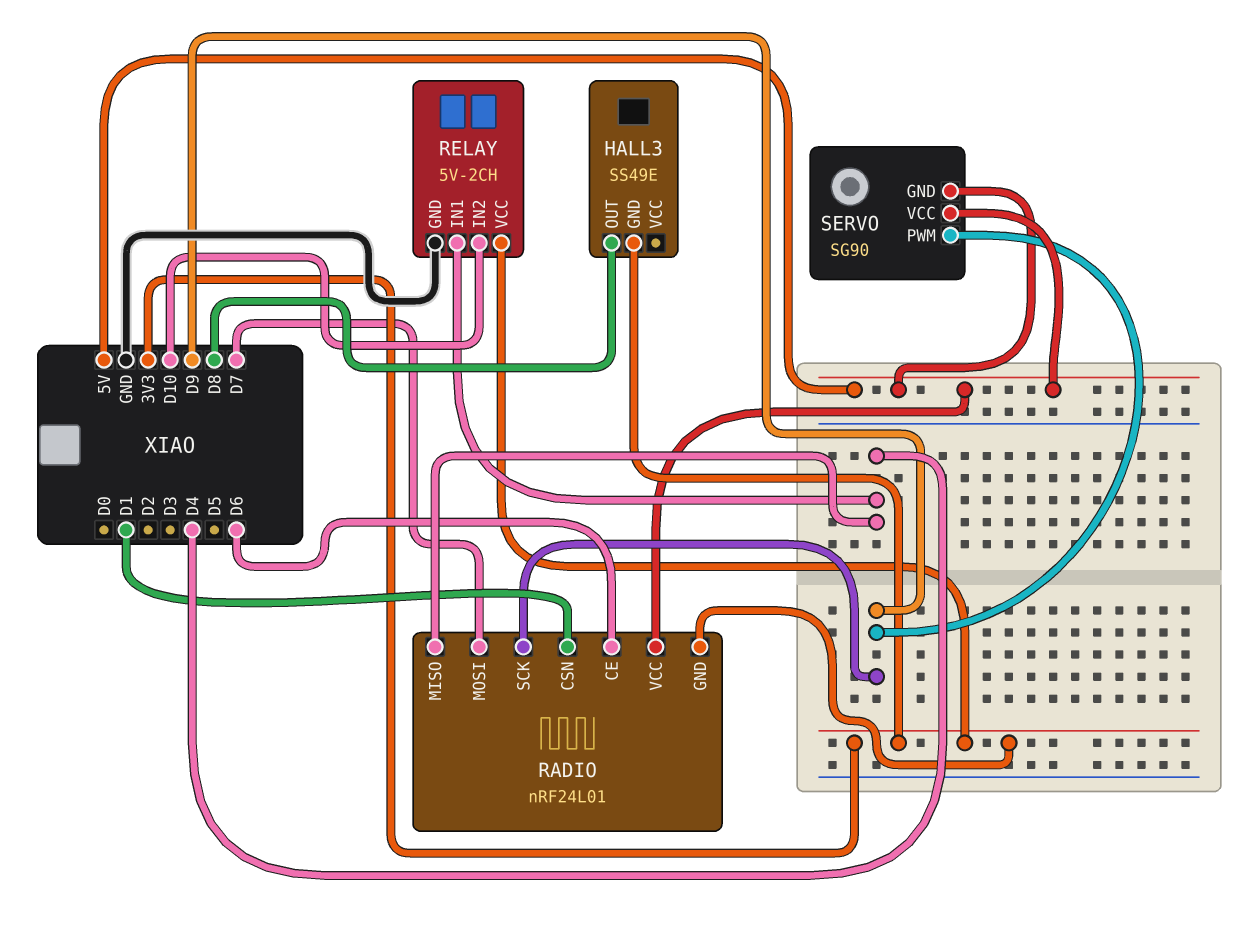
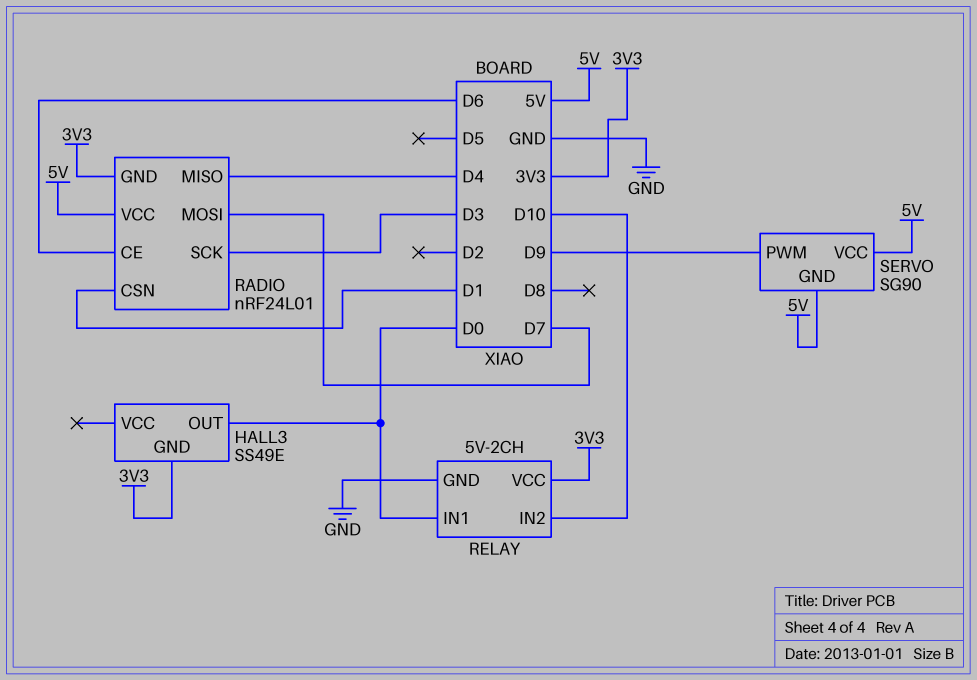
HALL3 pin OUT: D8 -> D0
RADIO pin SCK: D9 -> D3
RELAY pin IN1: D4 -> D0

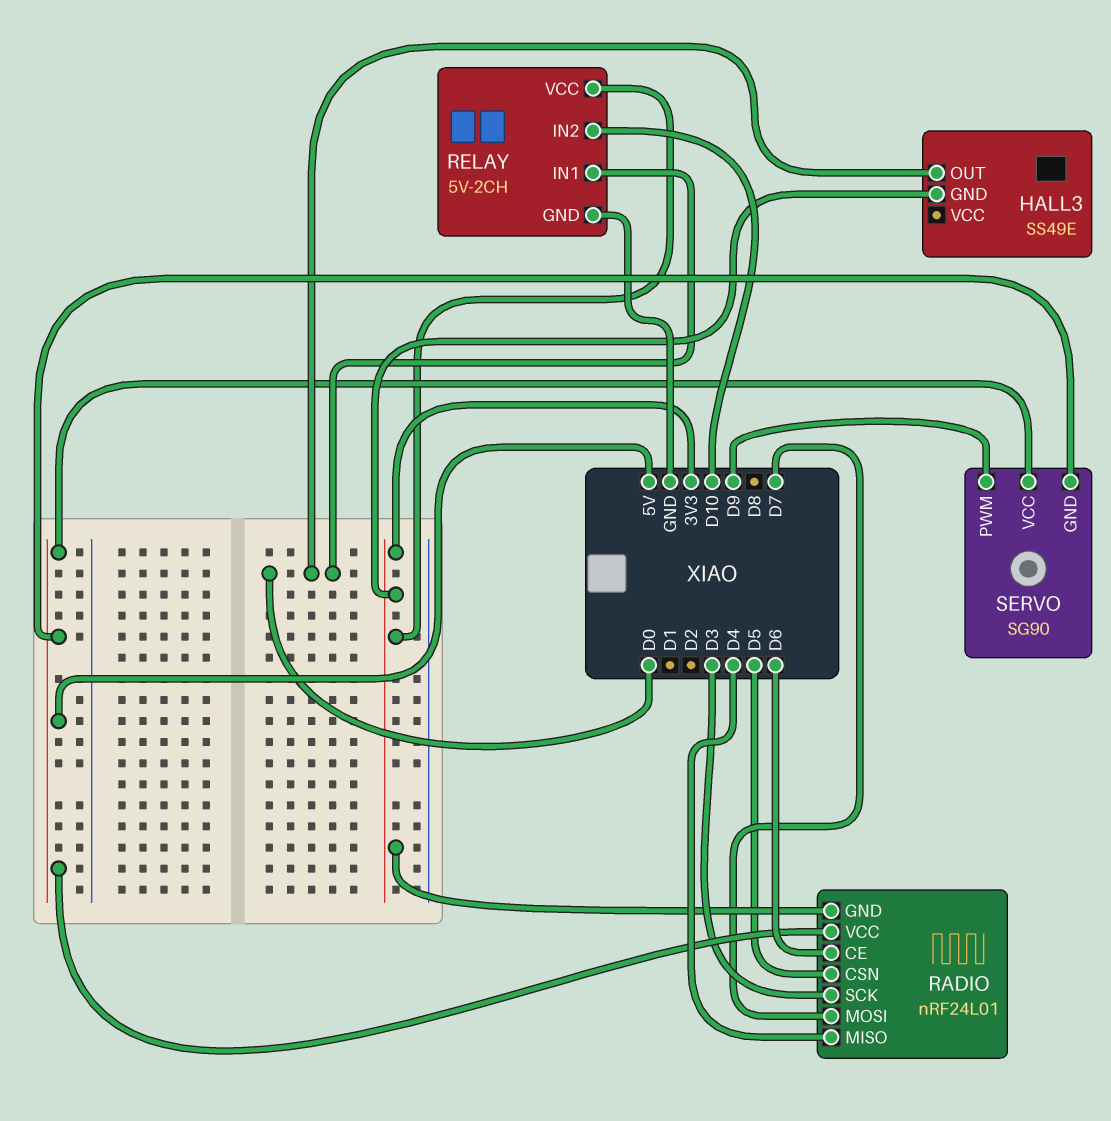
RADIO pin CSN: D1 -> D5

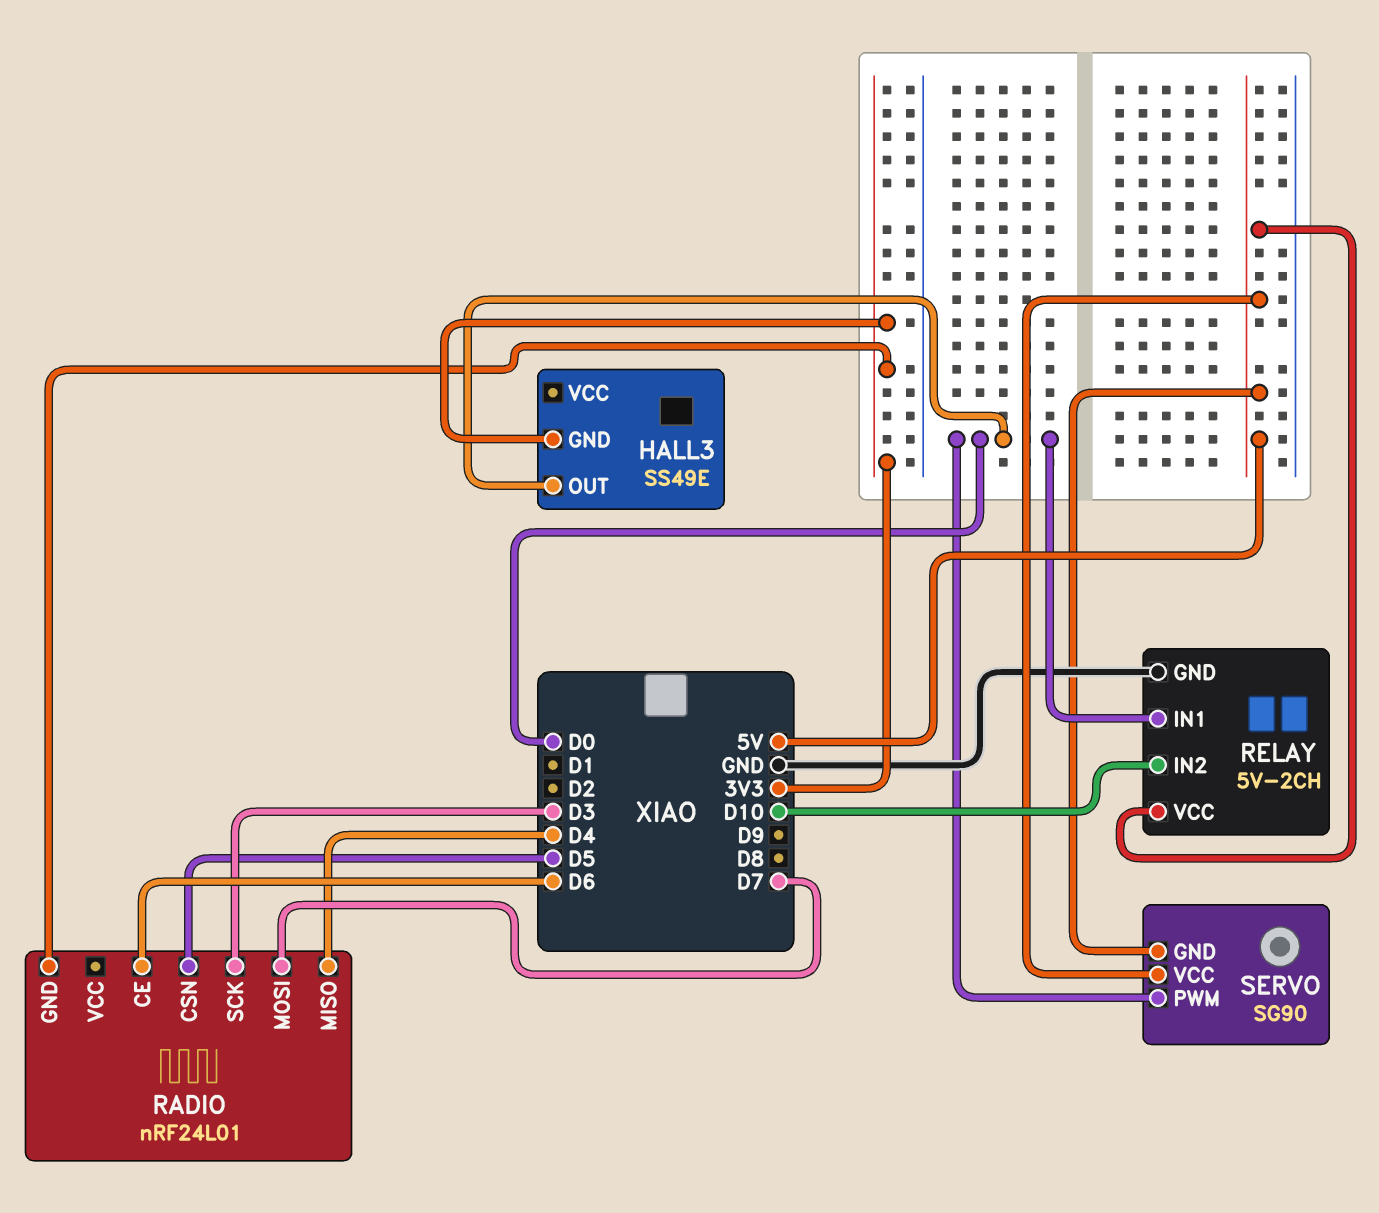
RADIO pin VCC: 5V -> none
RELAY pin VCC: 3V3 -> 5V
SERVO pin PWM: D9 -> D0

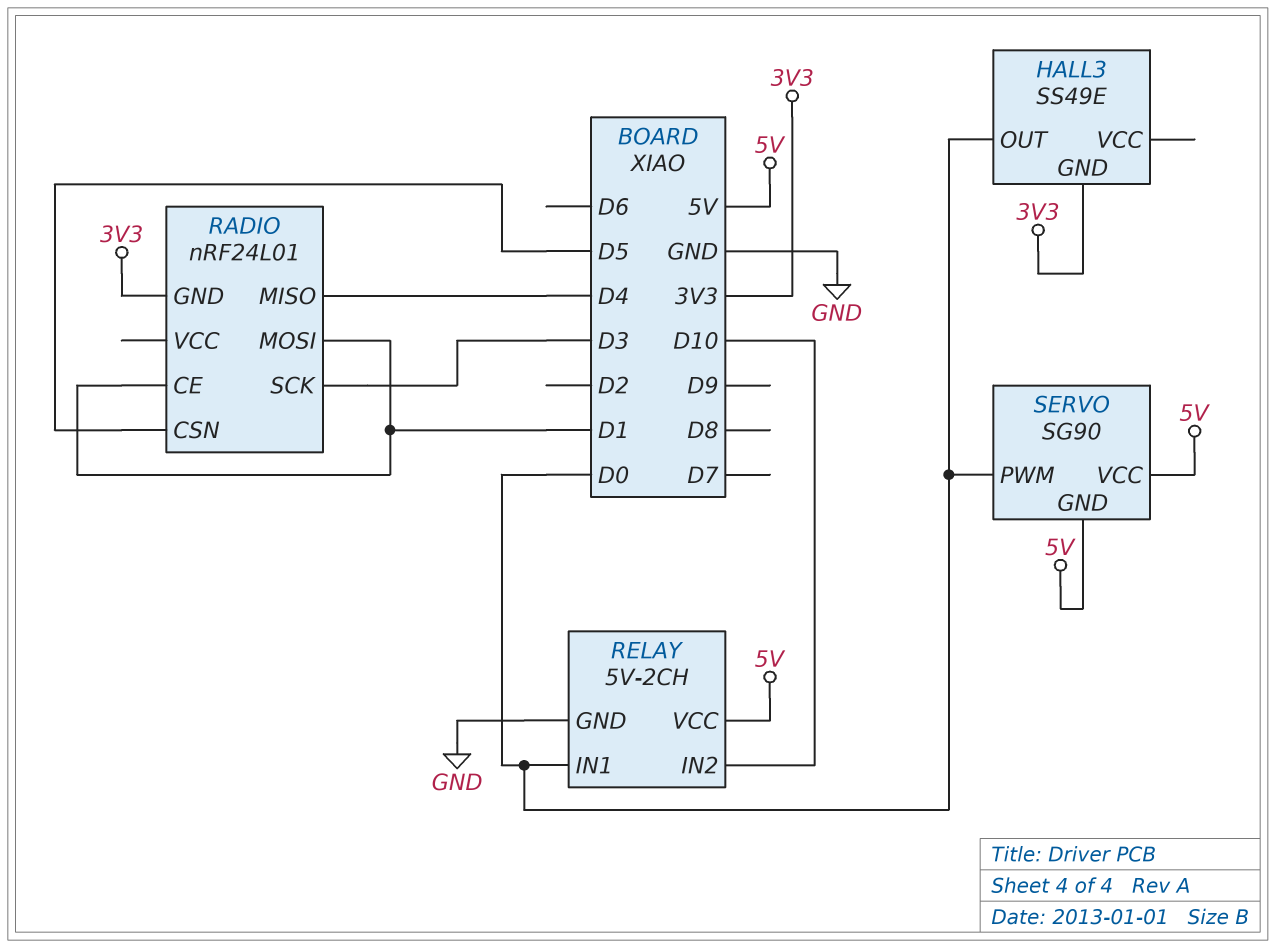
RADIO pin CE: D6 -> D1
RADIO pin MOSI: D7 -> D1

